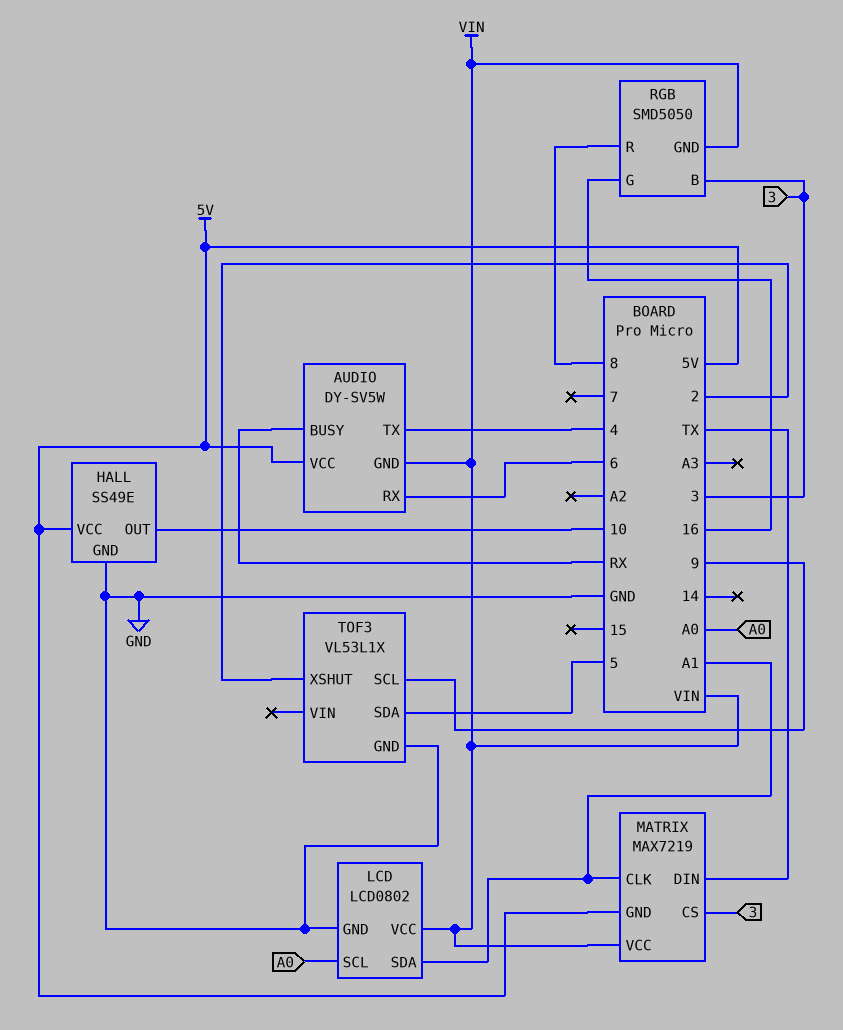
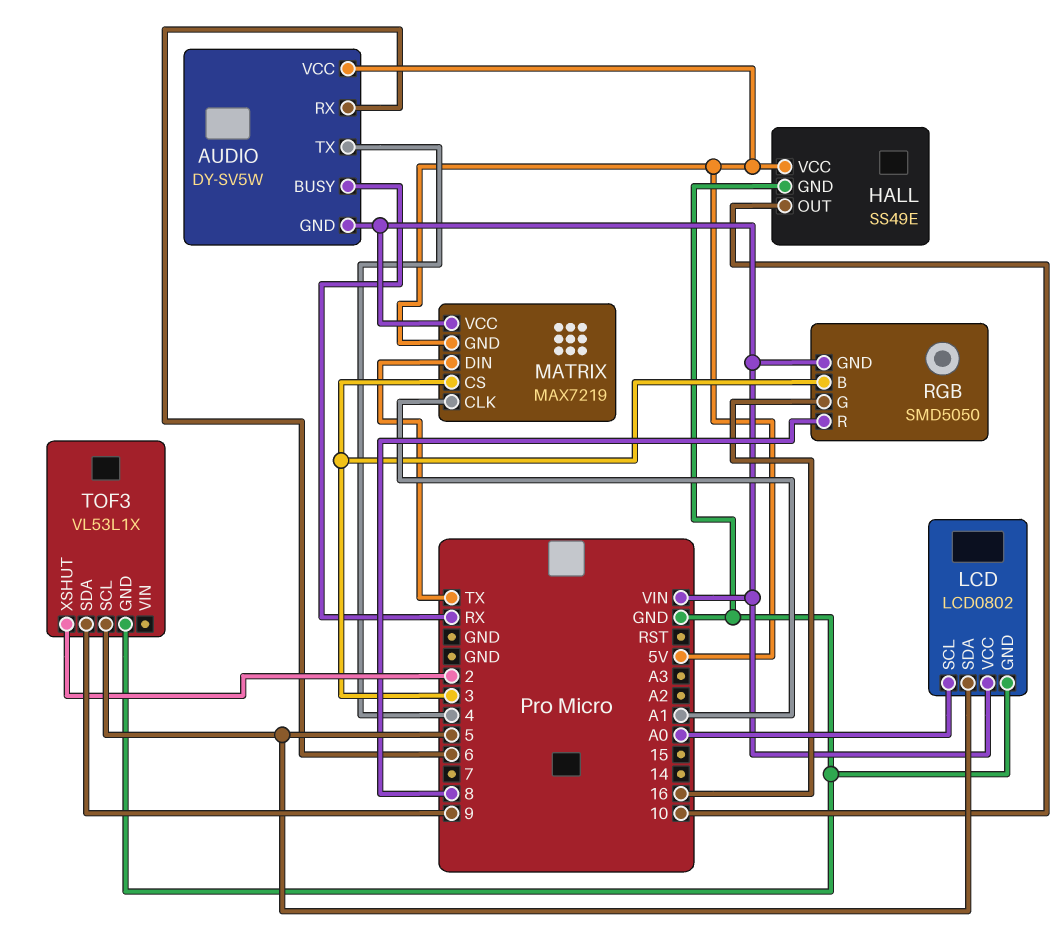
LCD pin SDA: A1 -> 5
TOF3 pin SCL: 9 -> 5
TOF3 pin SDA: 5 -> 9

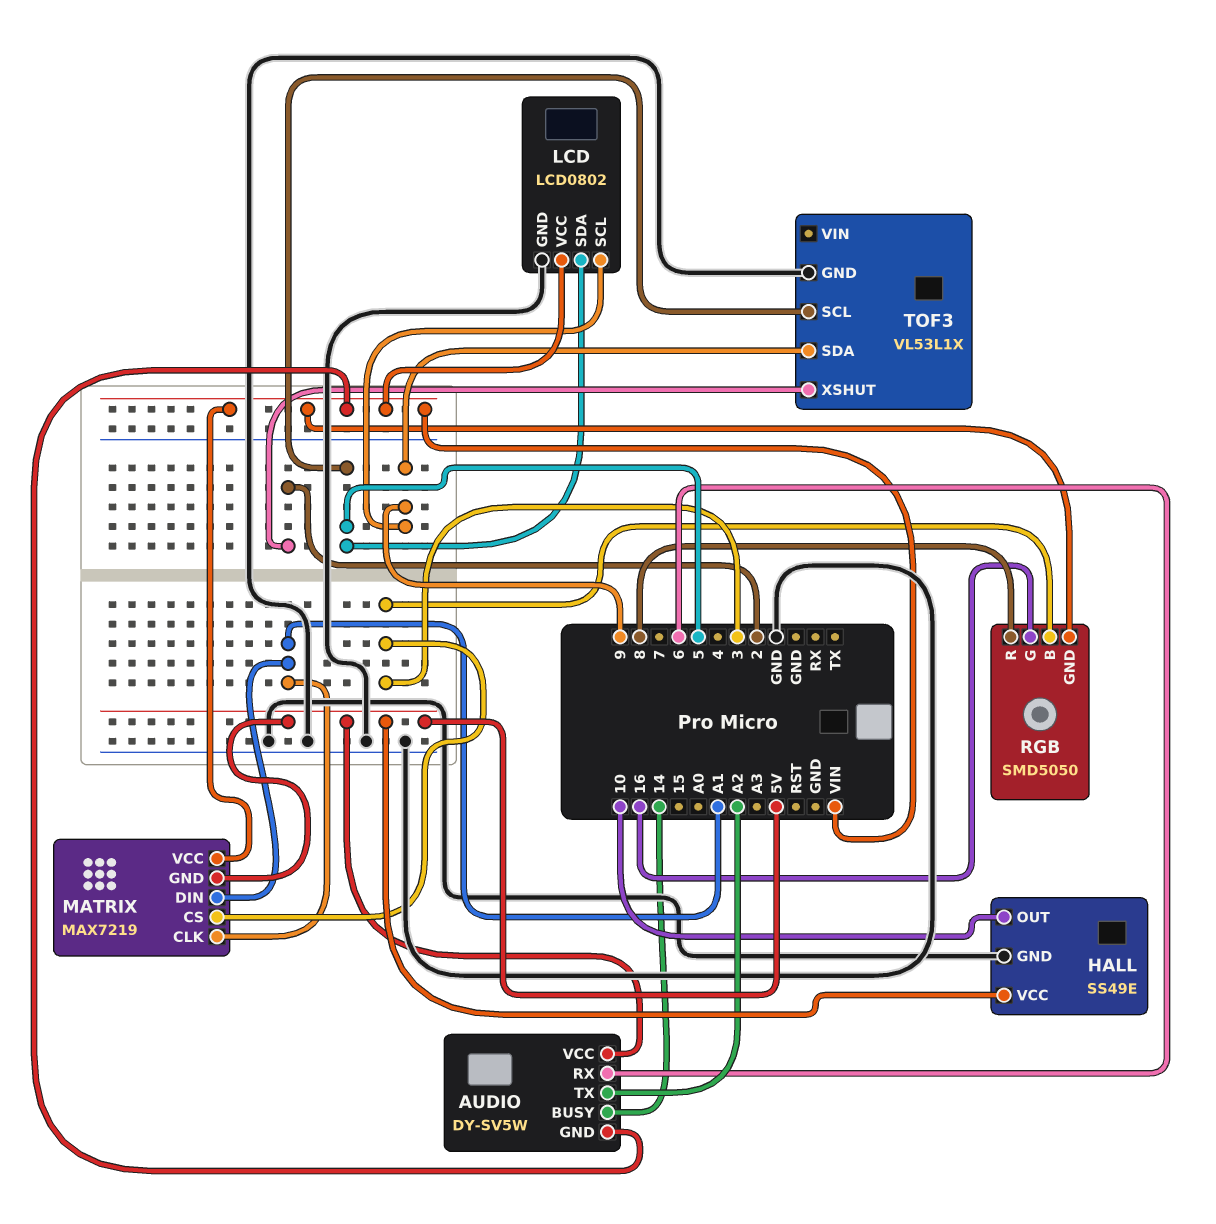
AUDIO pin BUSY: RX -> 14
AUDIO pin TX: 4 -> A2
LCD pin SCL: A0 -> 9
MATRIX pin DIN: TX -> A1

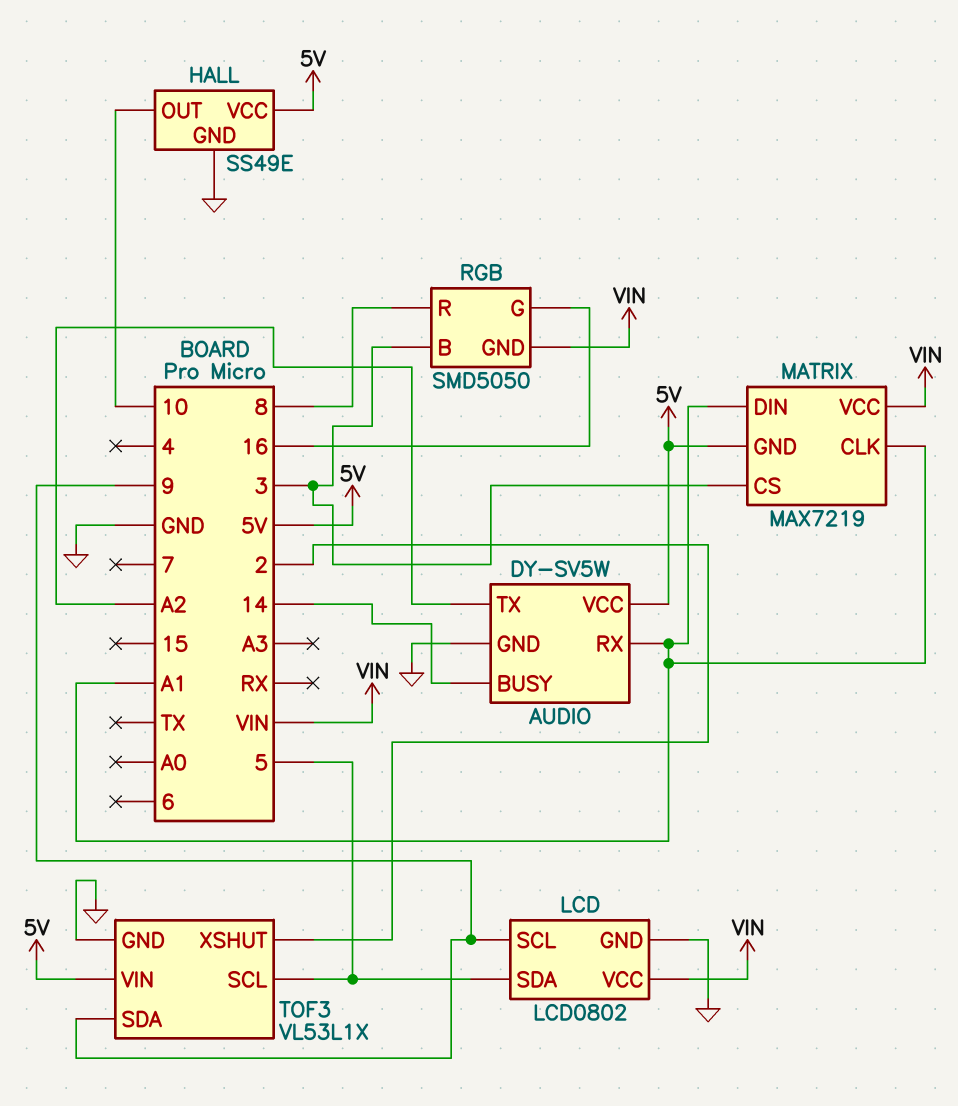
AUDIO pin GND: VIN -> GND
AUDIO pin RX: 6 -> A1
TOF3 pin VIN: none -> 5V

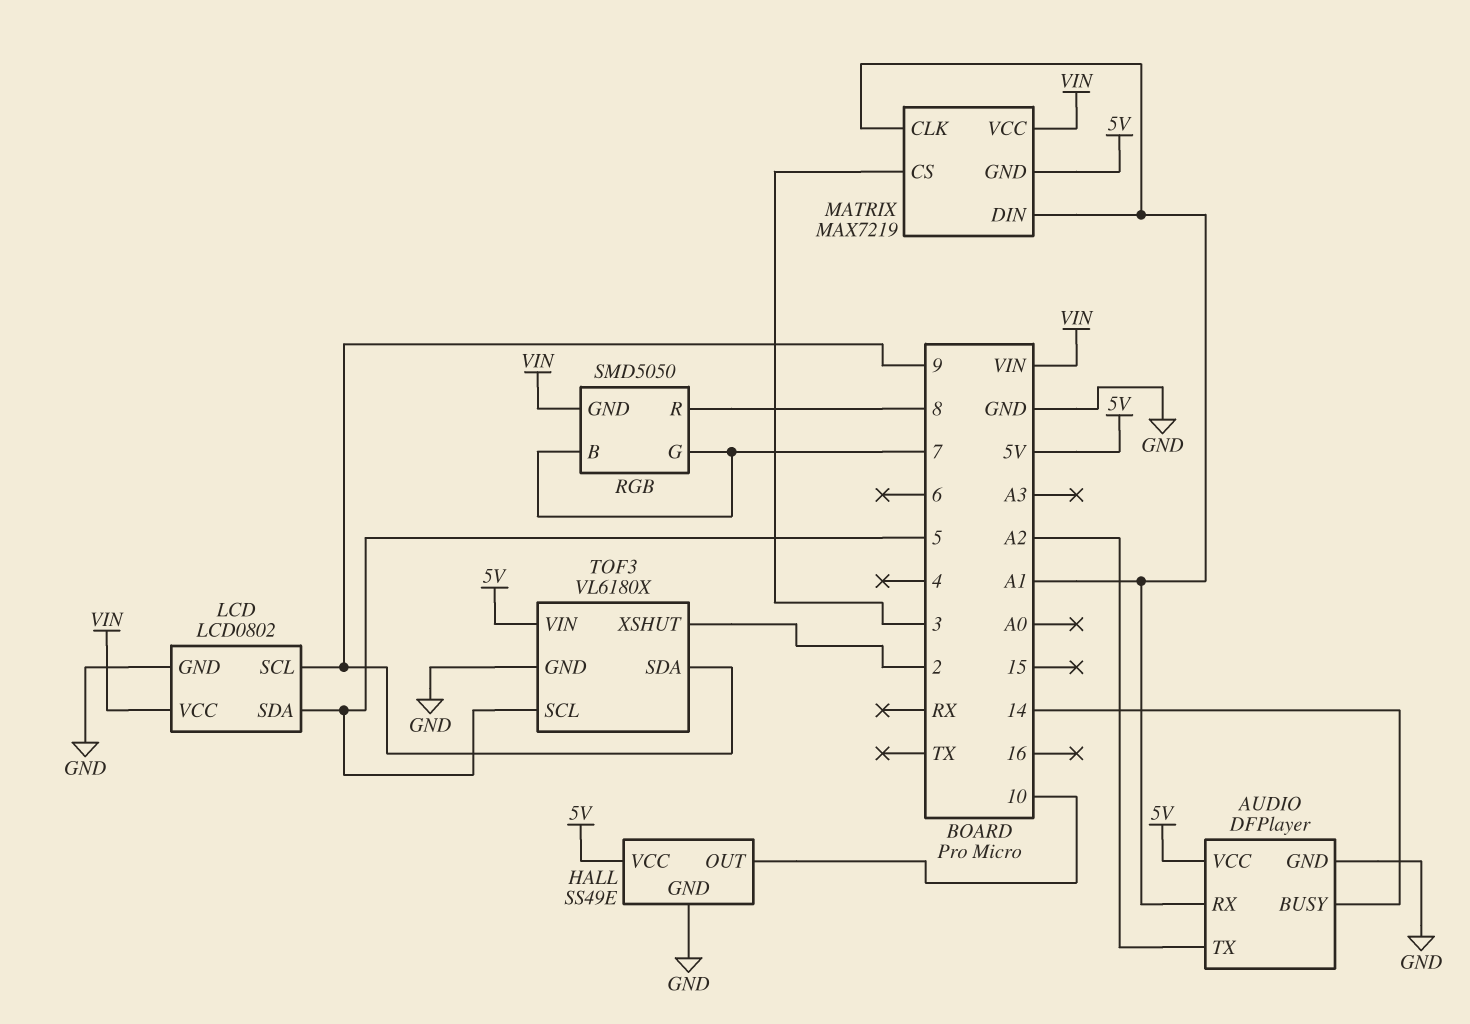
AUDIO: DY-SV5W -> DFPlayer
RGB pin B: 3 -> 7
RGB pin G: 16 -> 7
TOF3: VL53L1X -> VL6180X

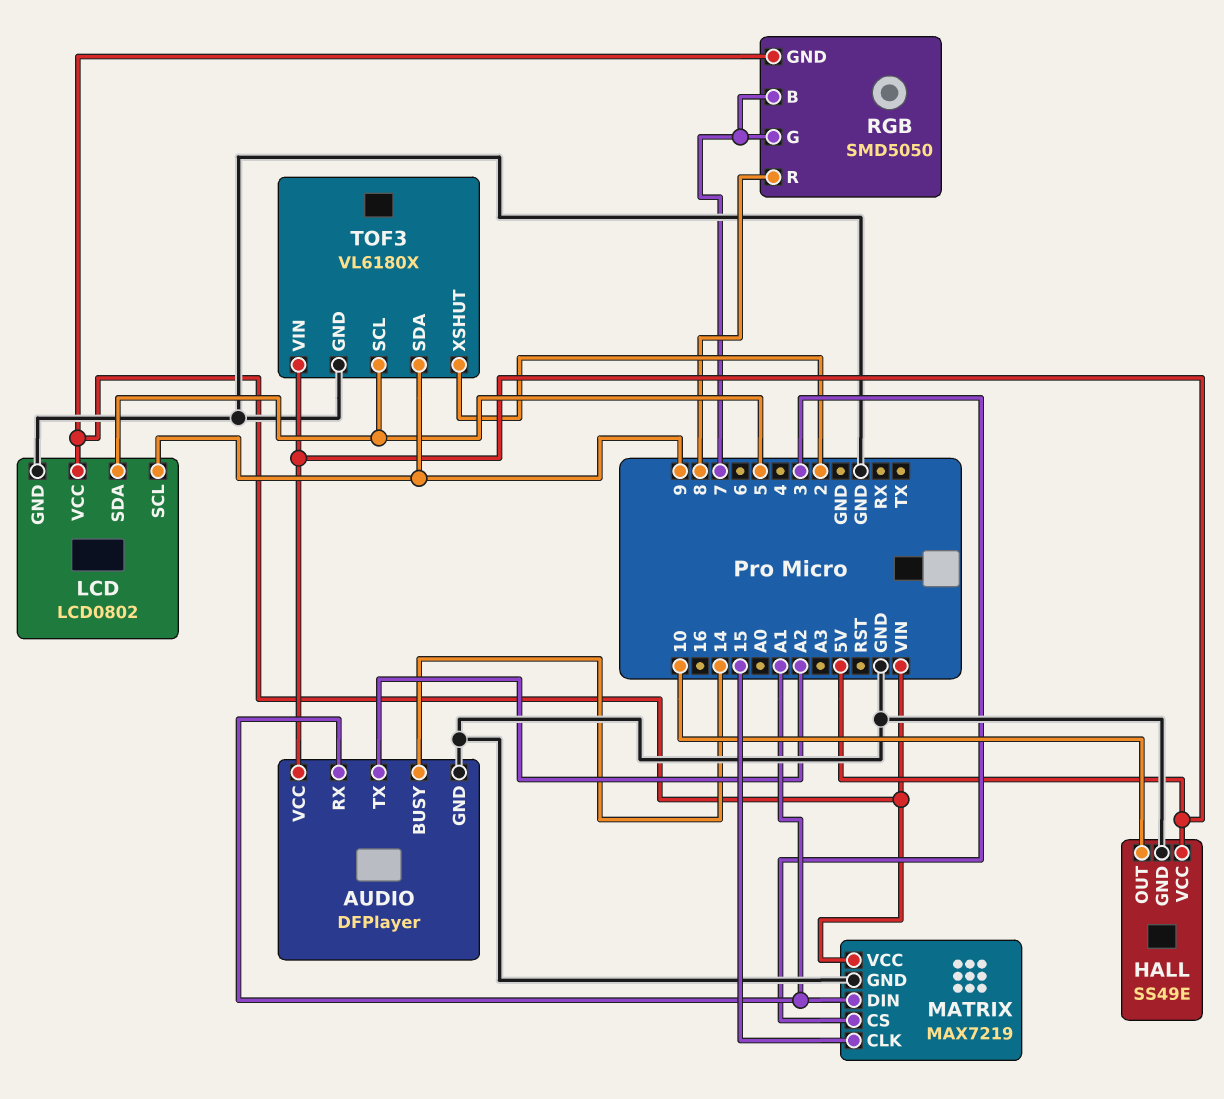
MATRIX pin CLK: A1 -> 15
MATRIX pin GND: 5V -> GND

